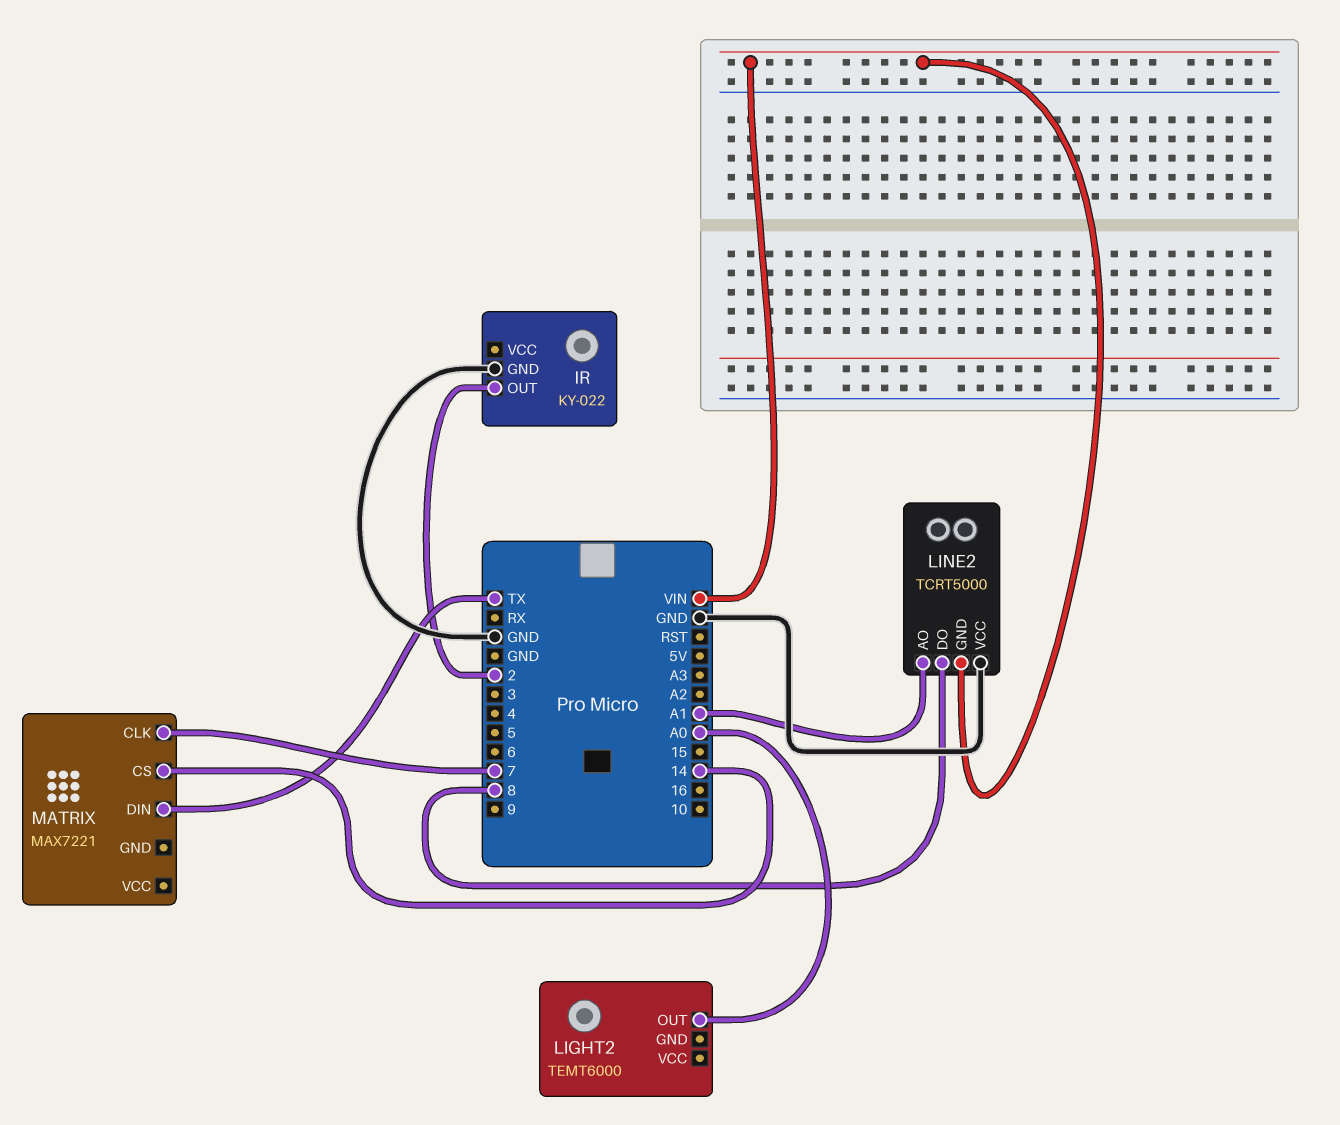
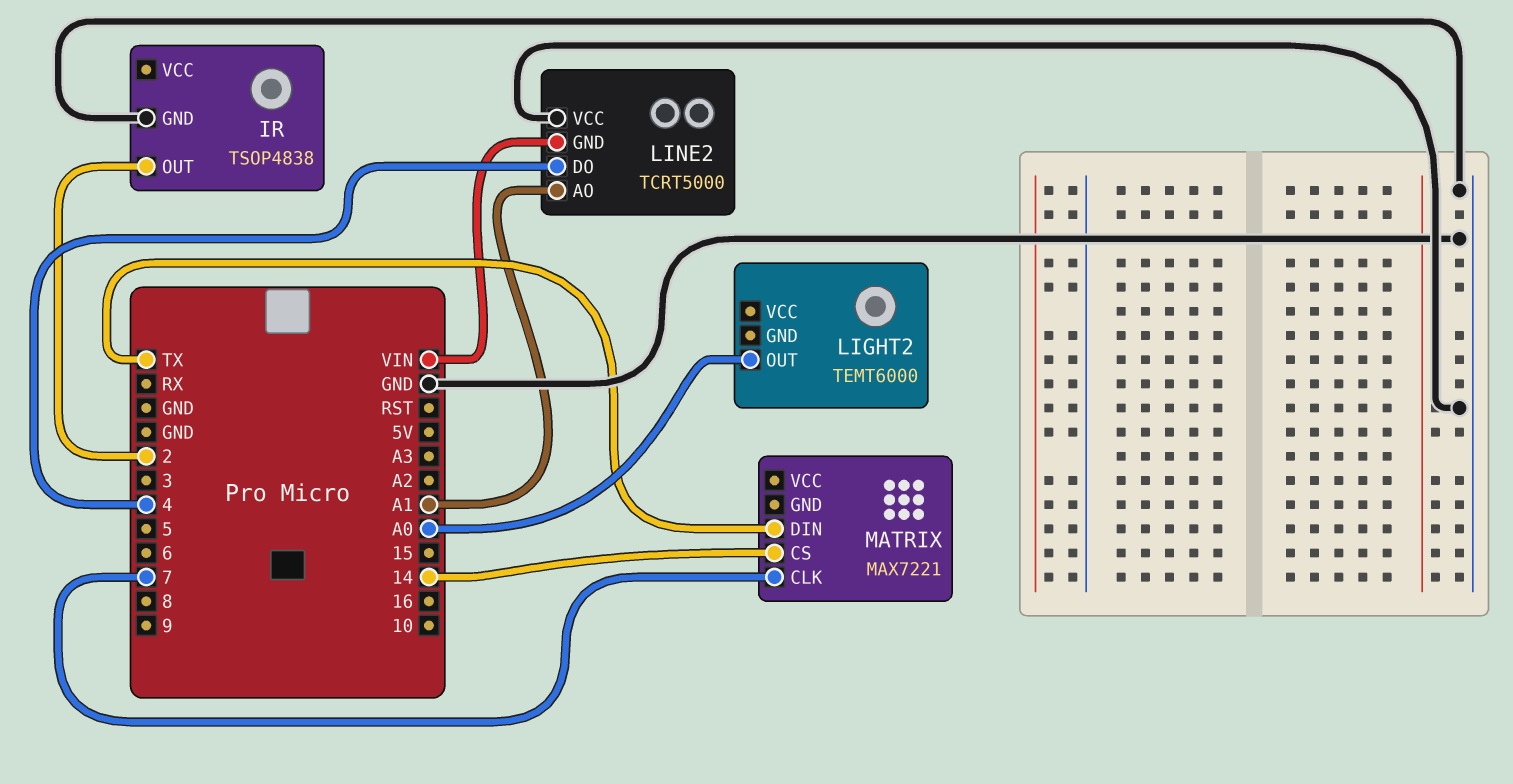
IR: KY-022 -> TSOP4838
LINE2 pin DO: 8 -> 4

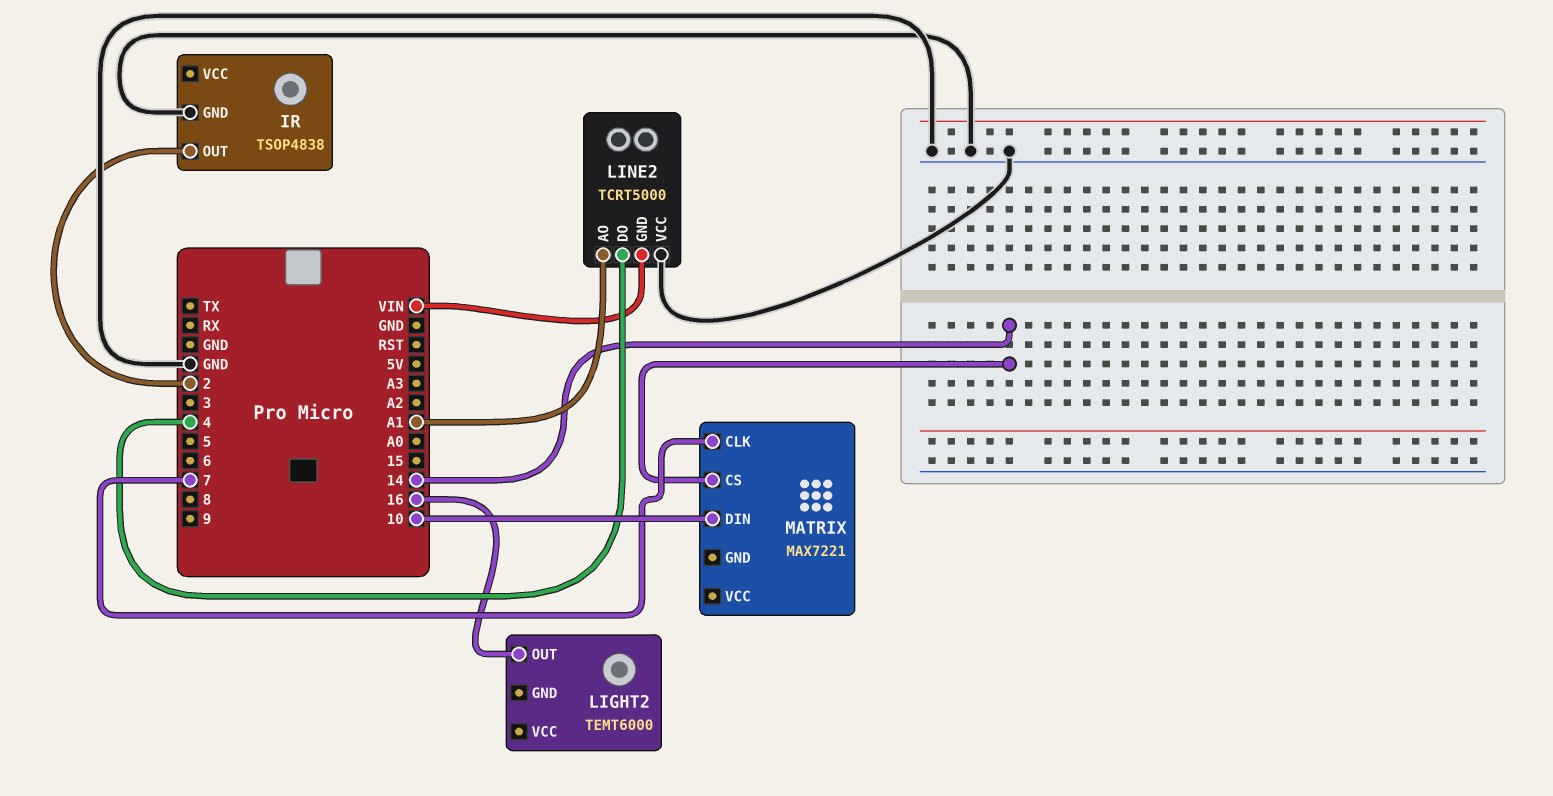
LIGHT2 pin OUT: A0 -> 16
MATRIX pin DIN: TX -> 10

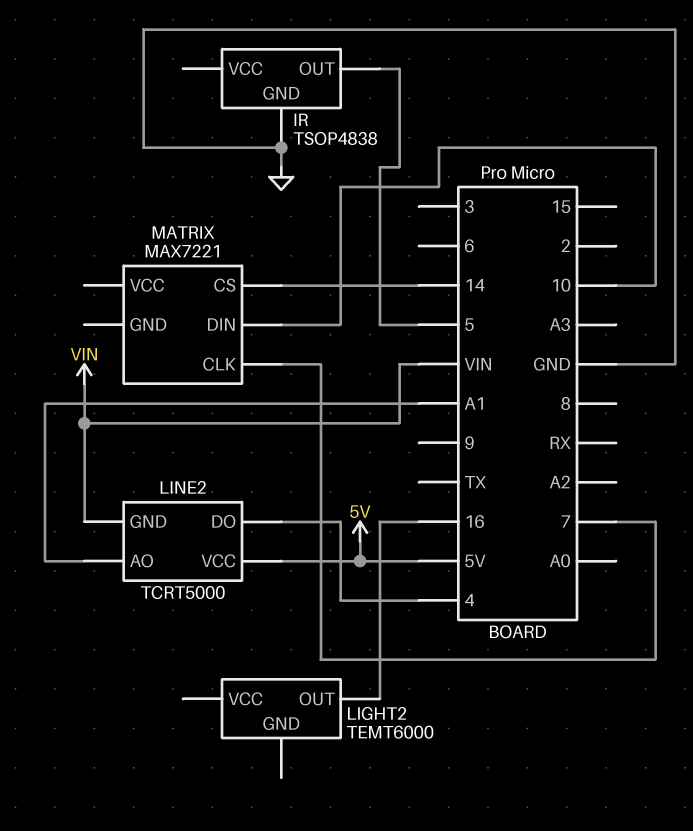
IR pin OUT: 2 -> 5
LINE2 pin VCC: GND -> 5V

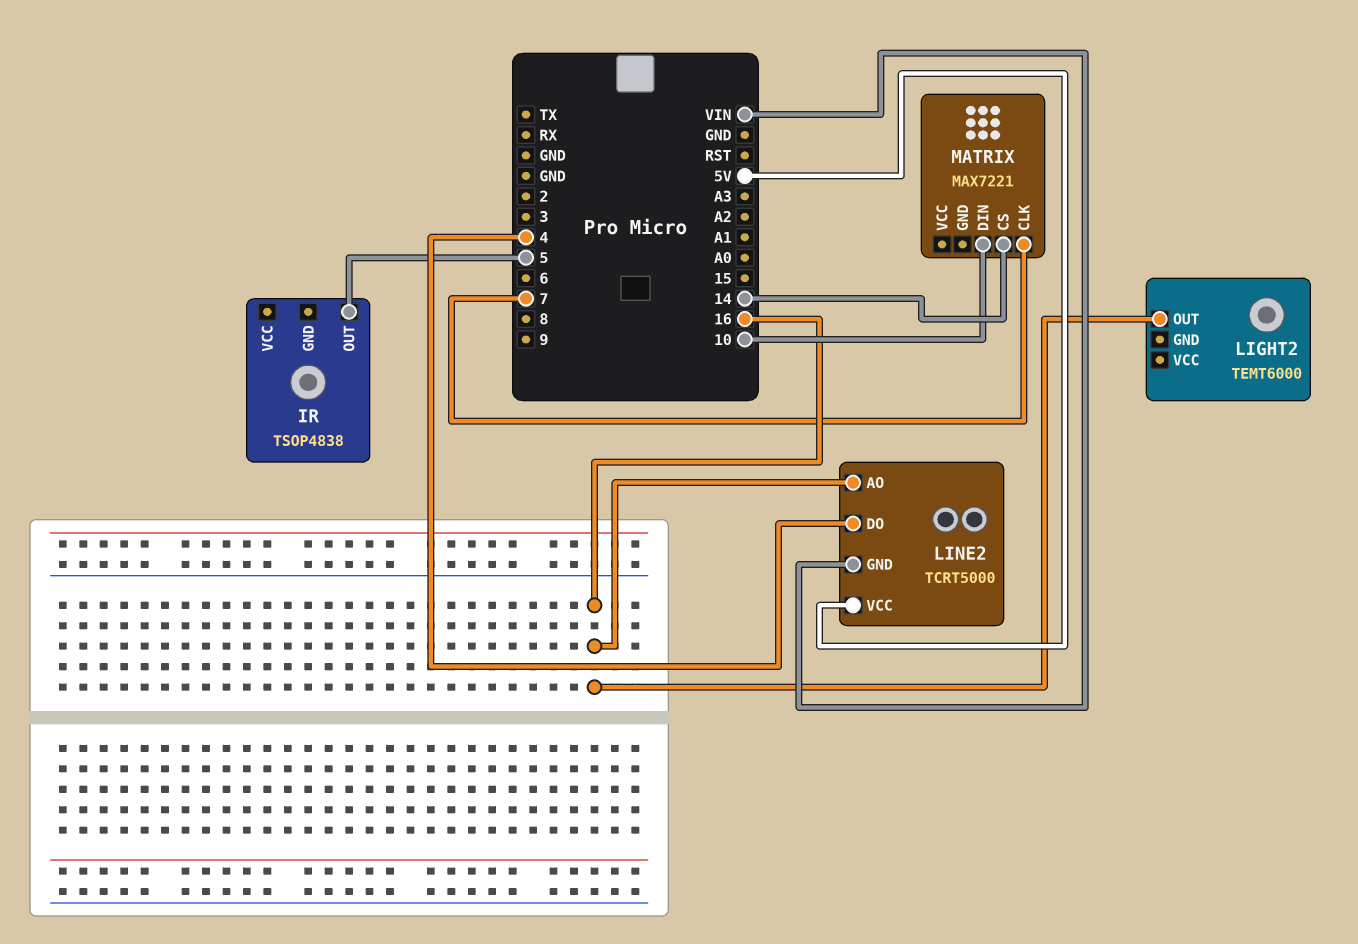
IR pin GND: GND -> none
LINE2 pin AO: A1 -> 16

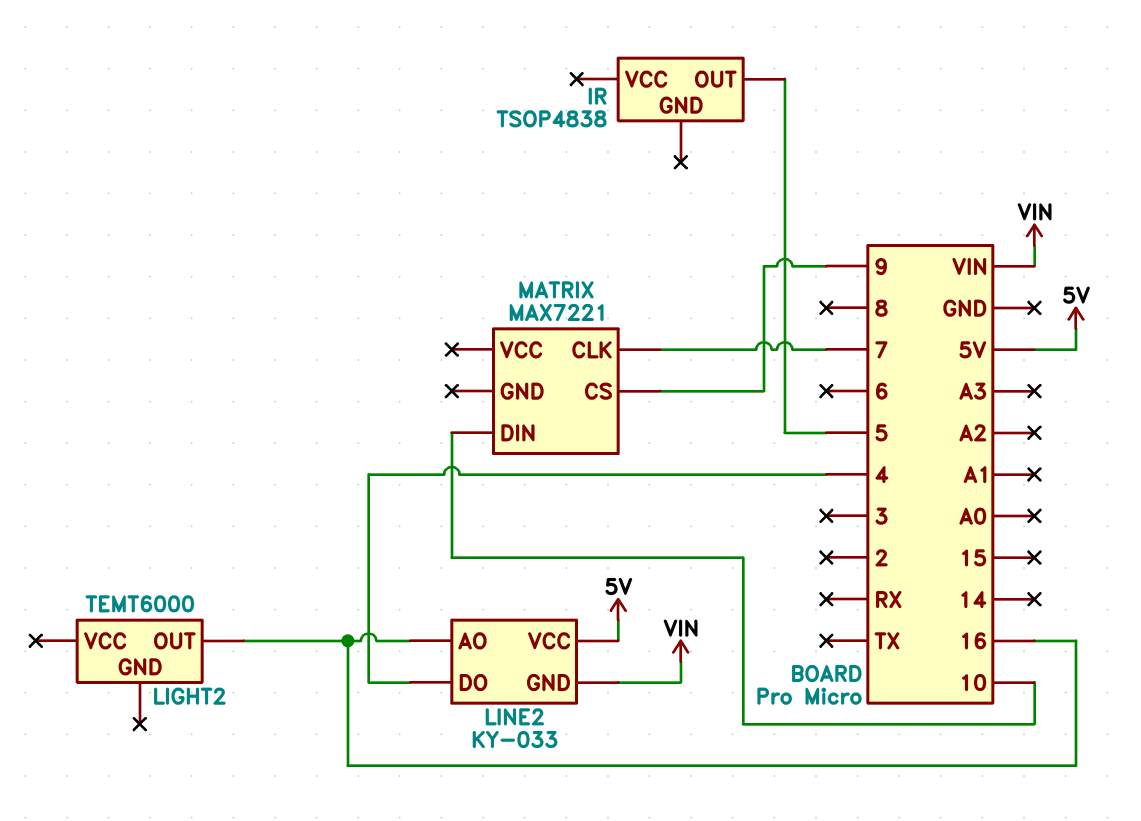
LINE2: TCRT5000 -> KY-033
MATRIX pin CS: 14 -> 9

